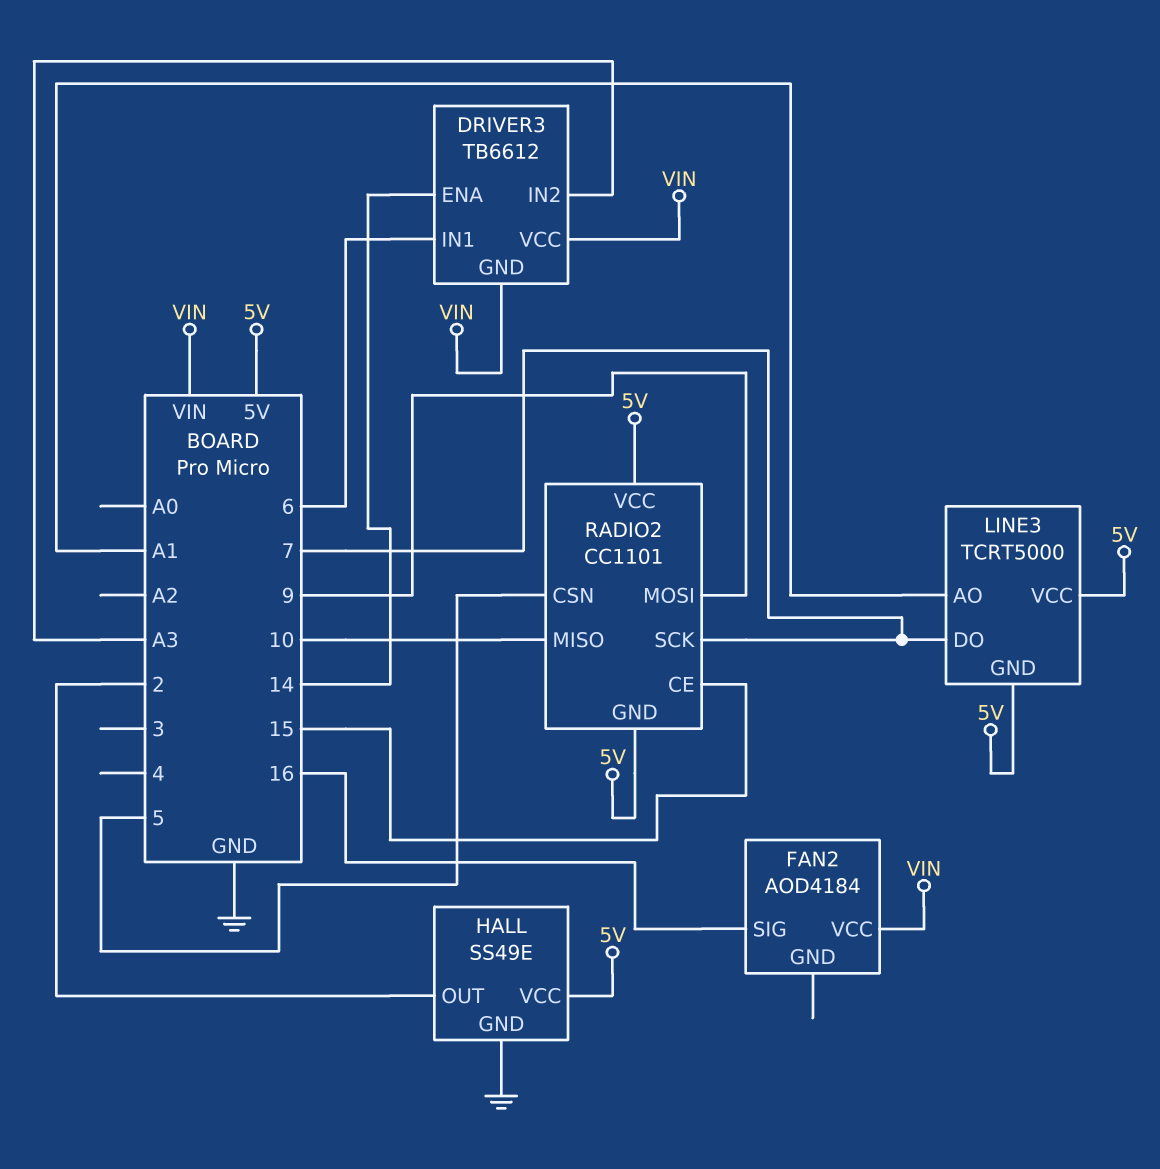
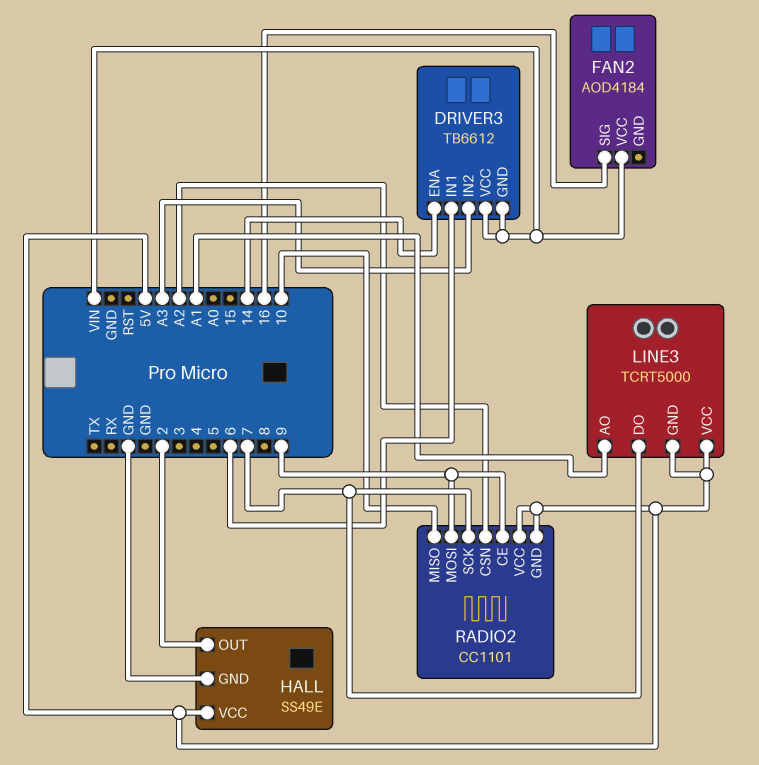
RADIO2 pin CE: 15 -> 9
RADIO2 pin CSN: 5 -> A2

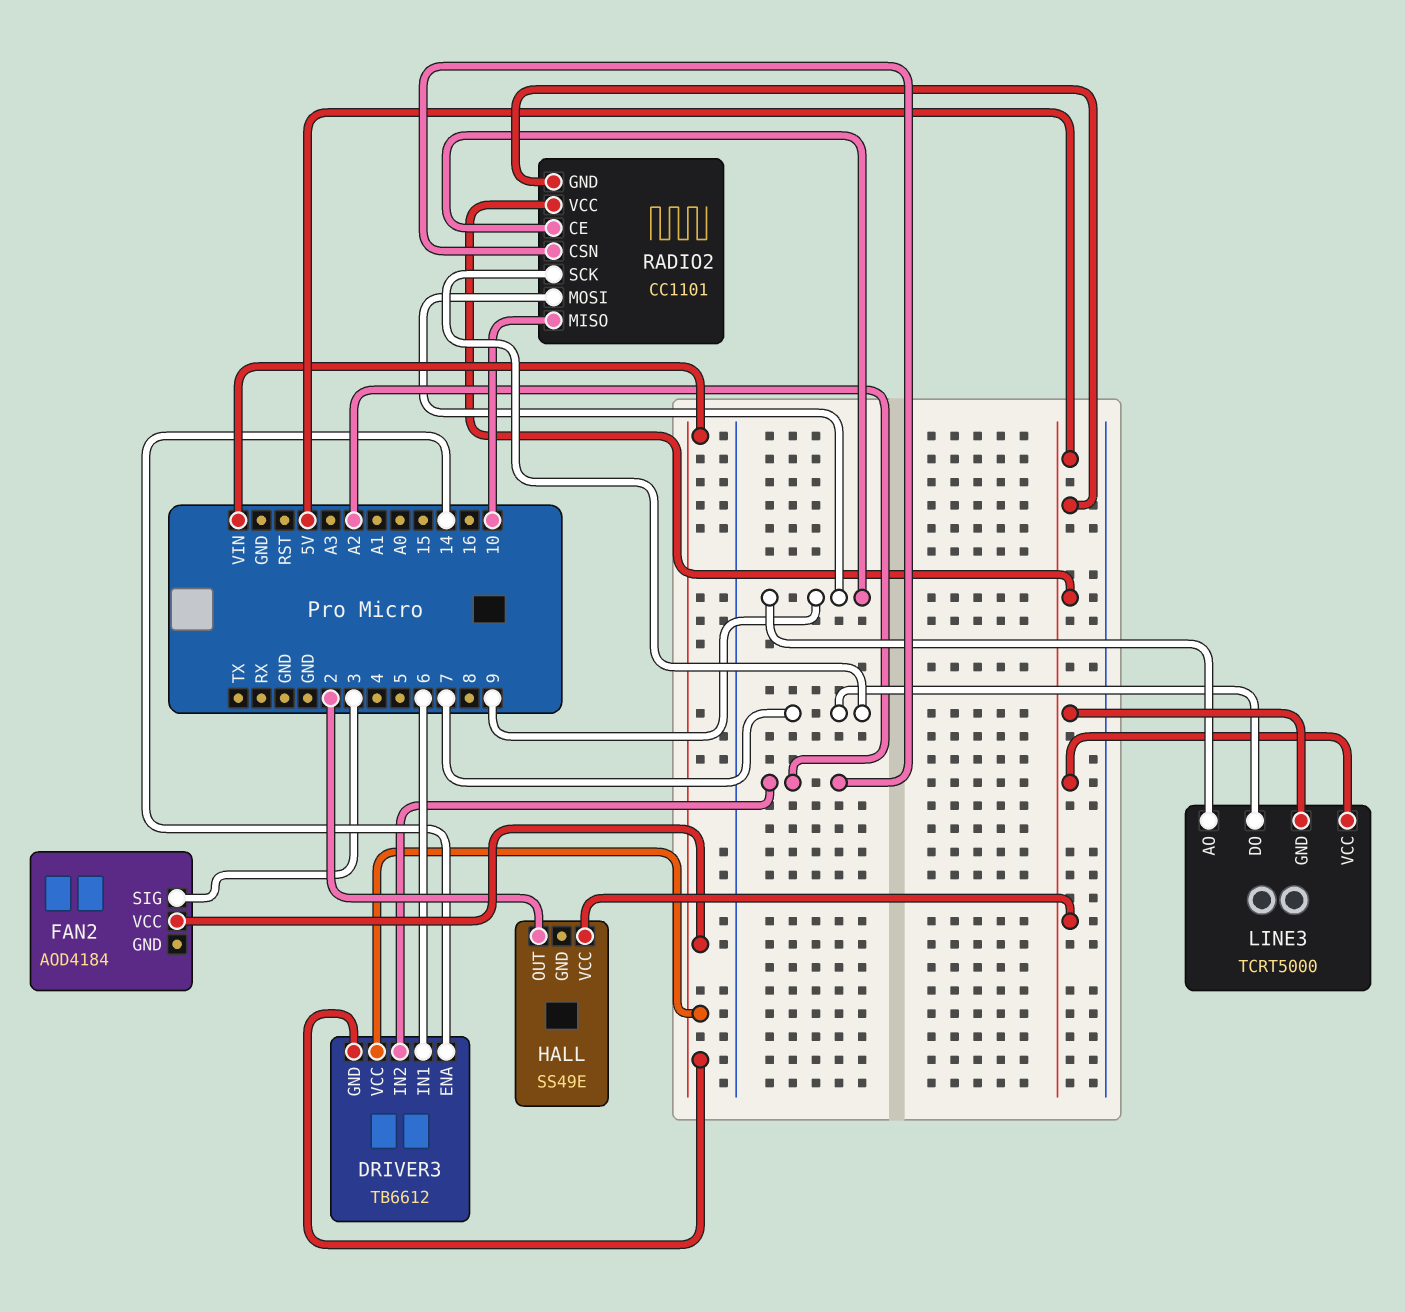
DRIVER3 pin IN2: A3 -> A2
FAN2 pin SIG: 16 -> 3
HALL pin GND: GND -> none
LINE3 pin AO: A1 -> 9

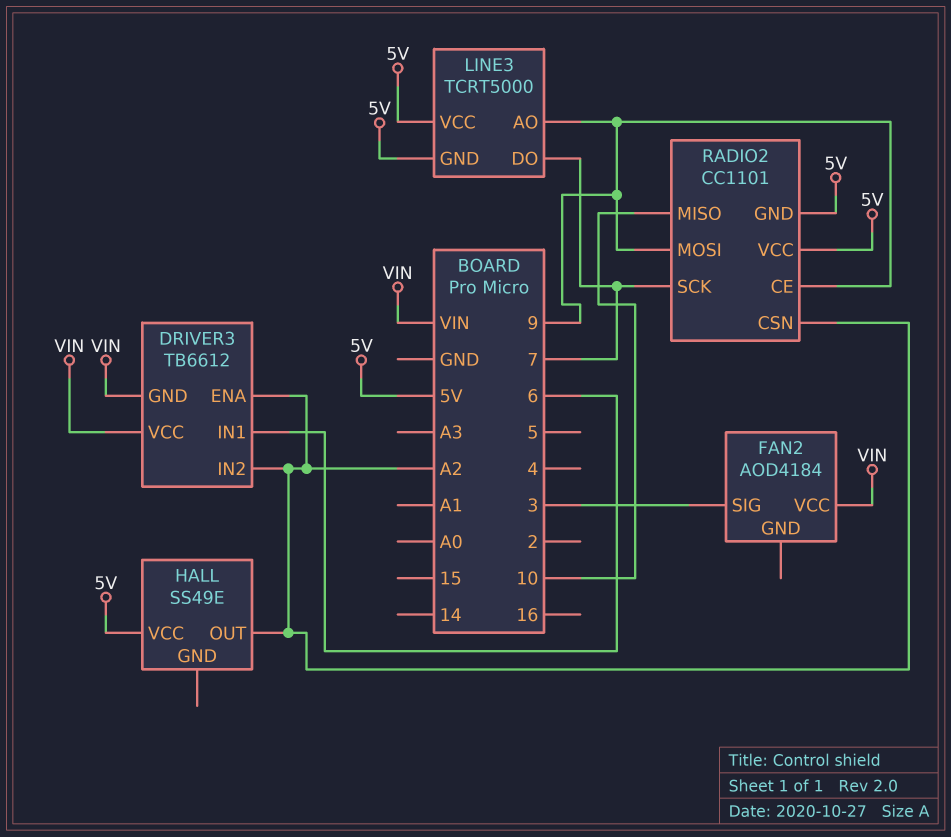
DRIVER3 pin ENA: 14 -> A2
HALL pin OUT: 2 -> A2

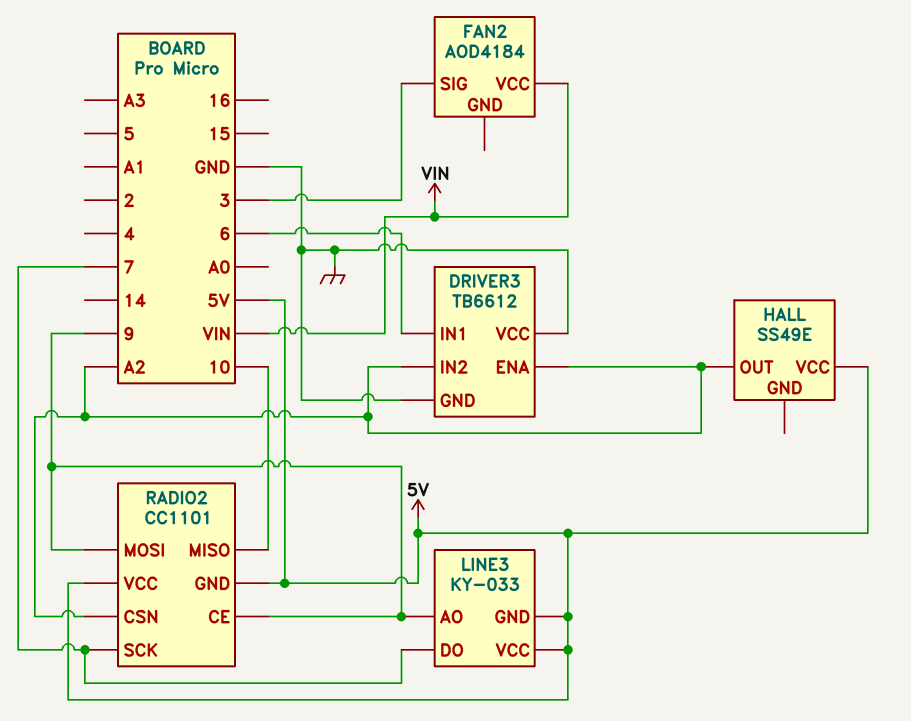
DRIVER3 pin GND: VIN -> GND
DRIVER3 pin VCC: VIN -> GND
LINE3: TCRT5000 -> KY-033

